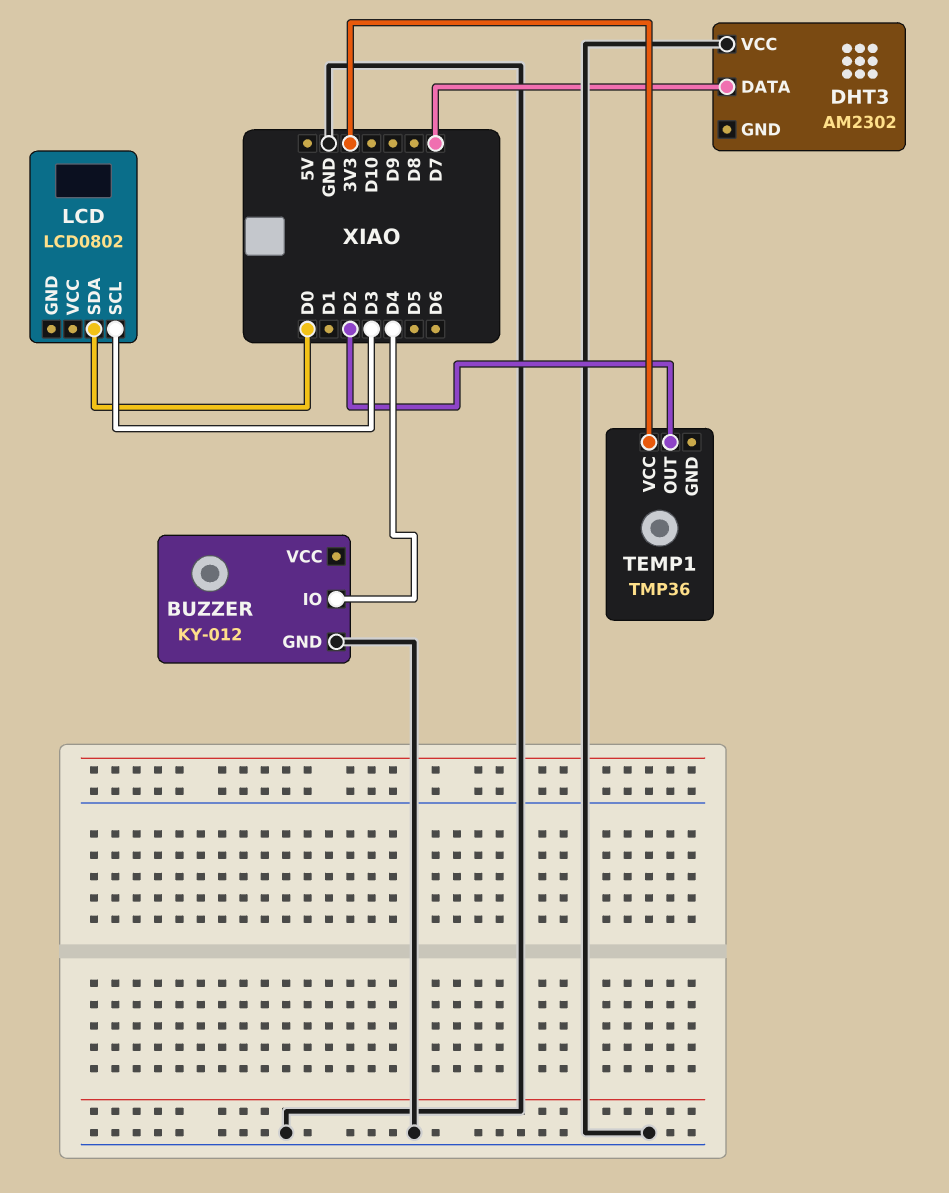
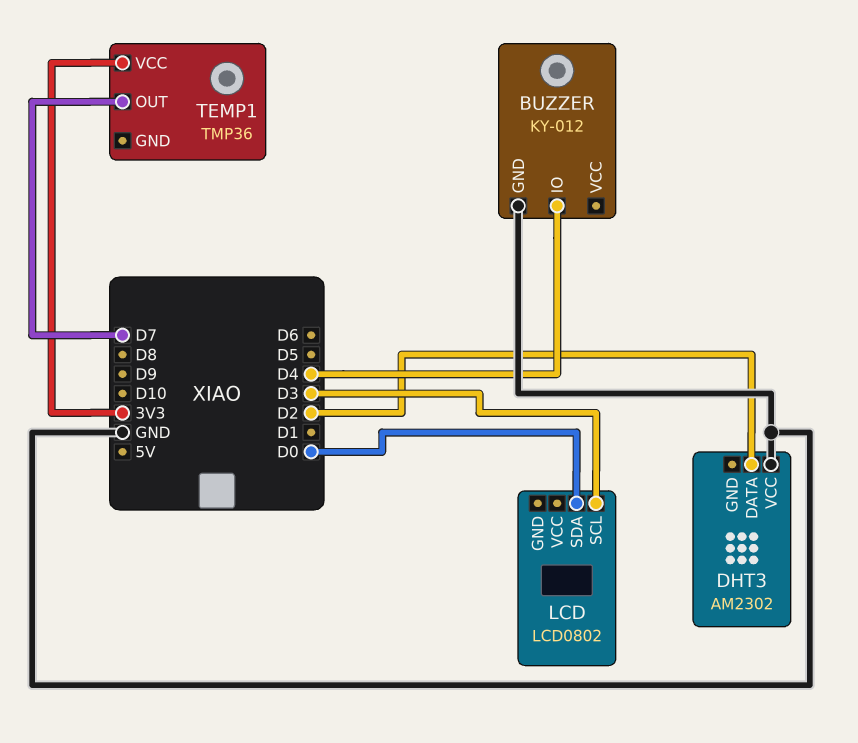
DHT3 pin DATA: D7 -> D2
TEMP1 pin OUT: D2 -> D7

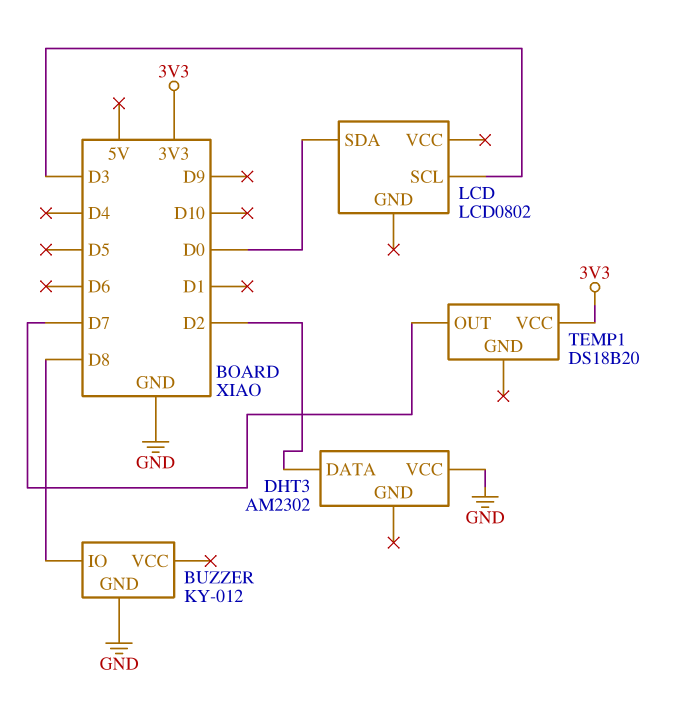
BUZZER pin IO: D4 -> D8
TEMP1: TMP36 -> DS18B20

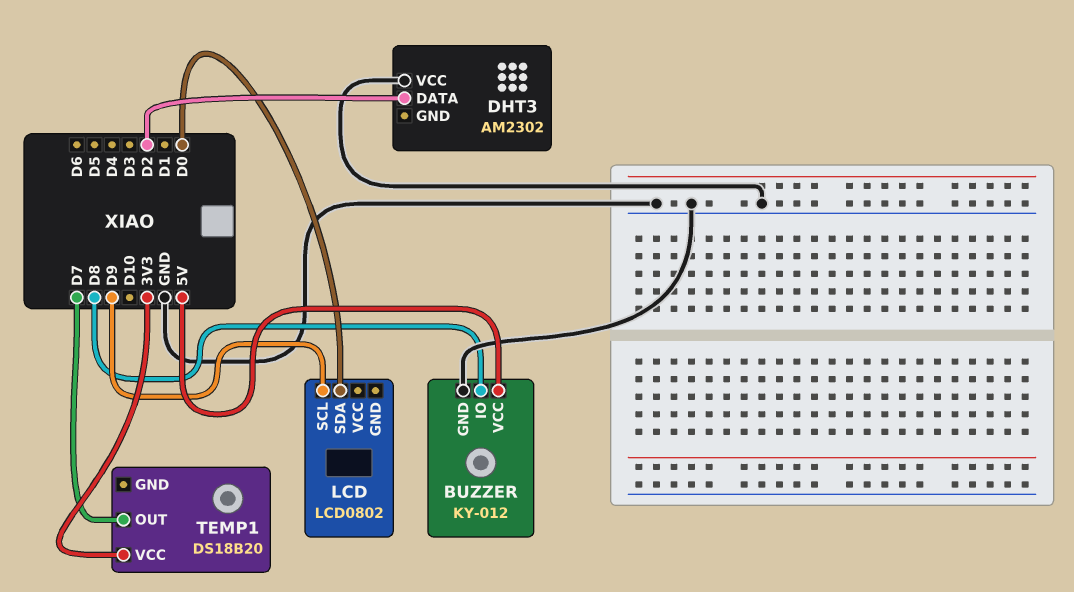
BUZZER pin VCC: none -> 5V
LCD pin SCL: D3 -> D9

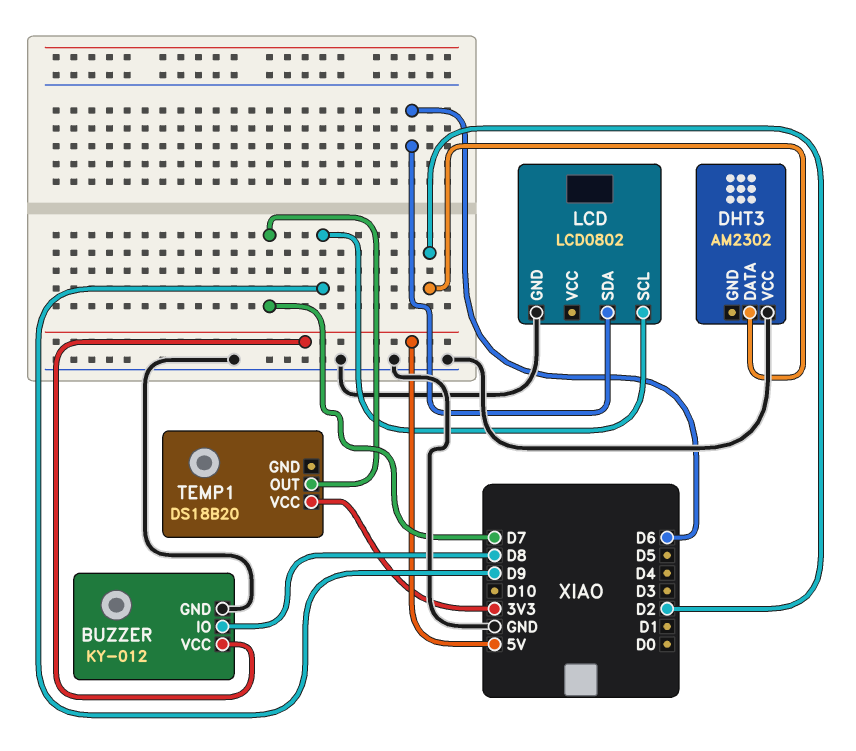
LCD pin GND: none -> GND
LCD pin SDA: D0 -> D6

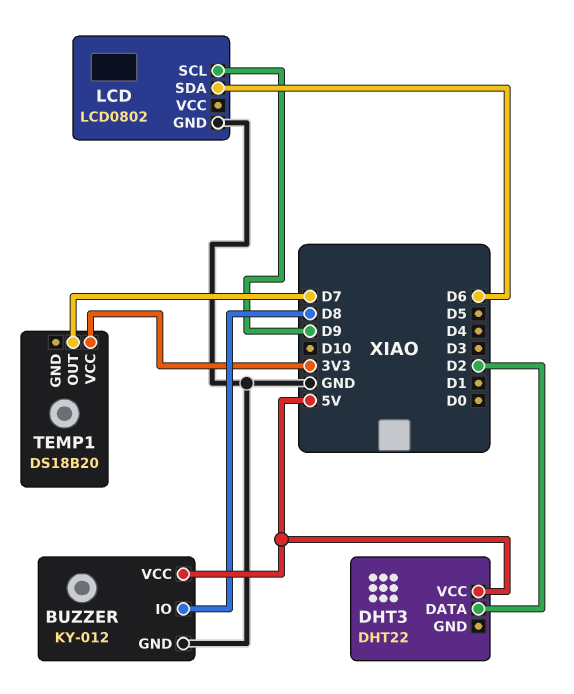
DHT3: AM2302 -> DHT22
DHT3 pin VCC: GND -> 5V

